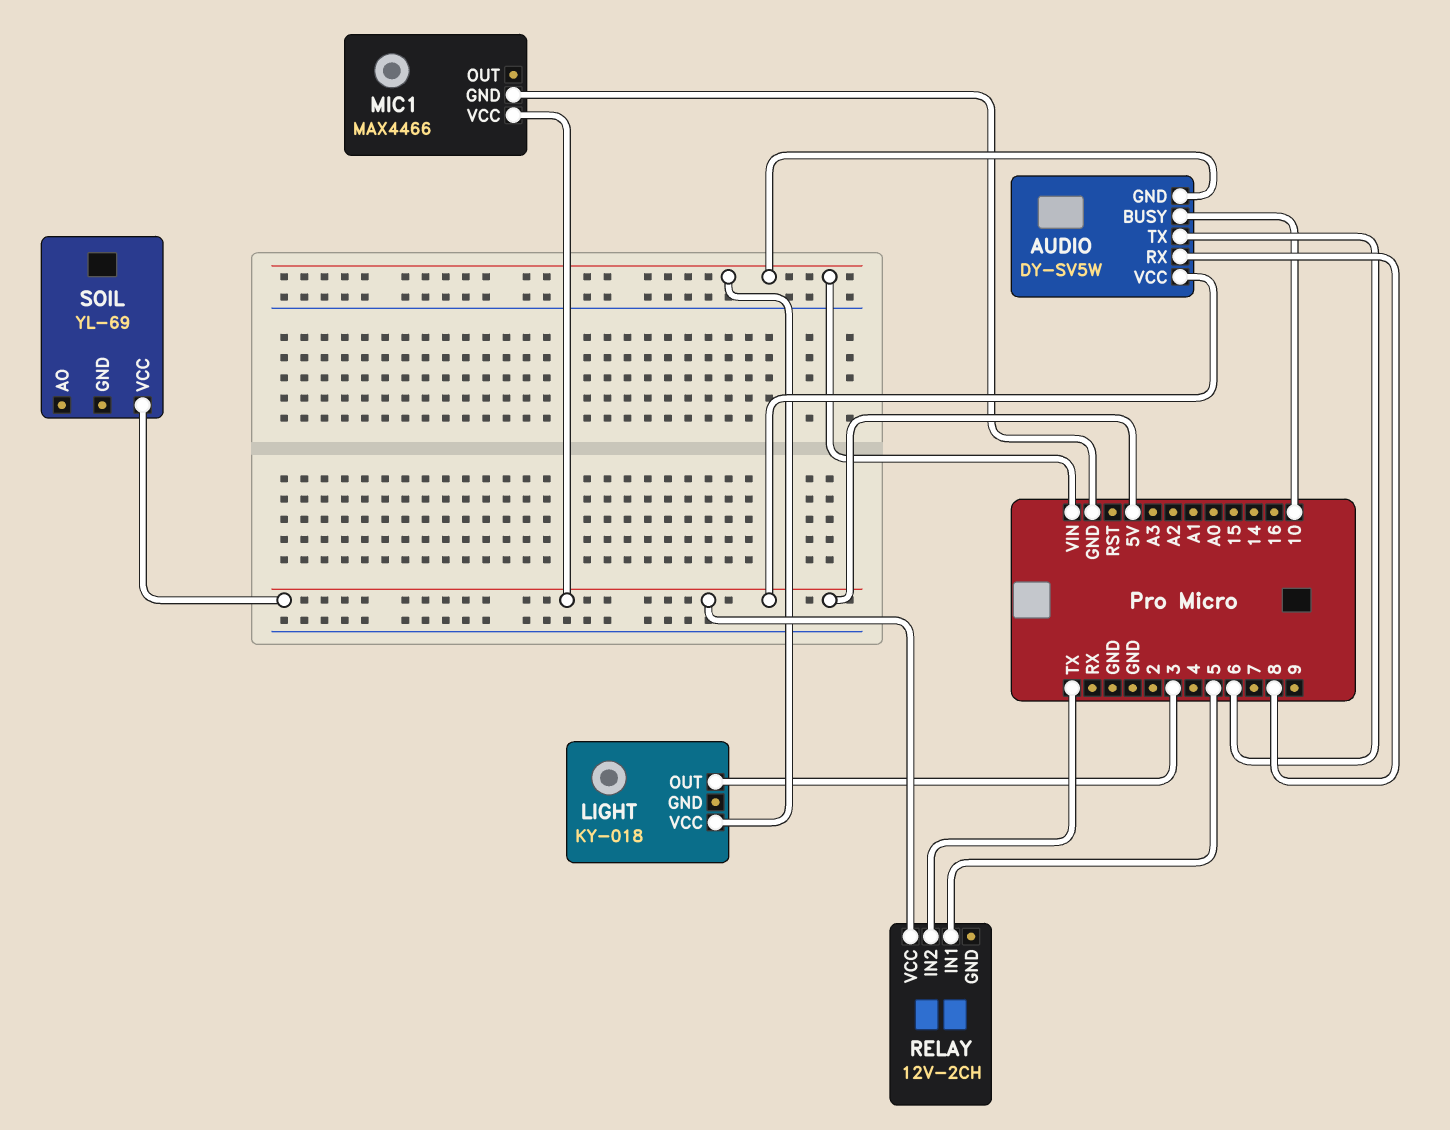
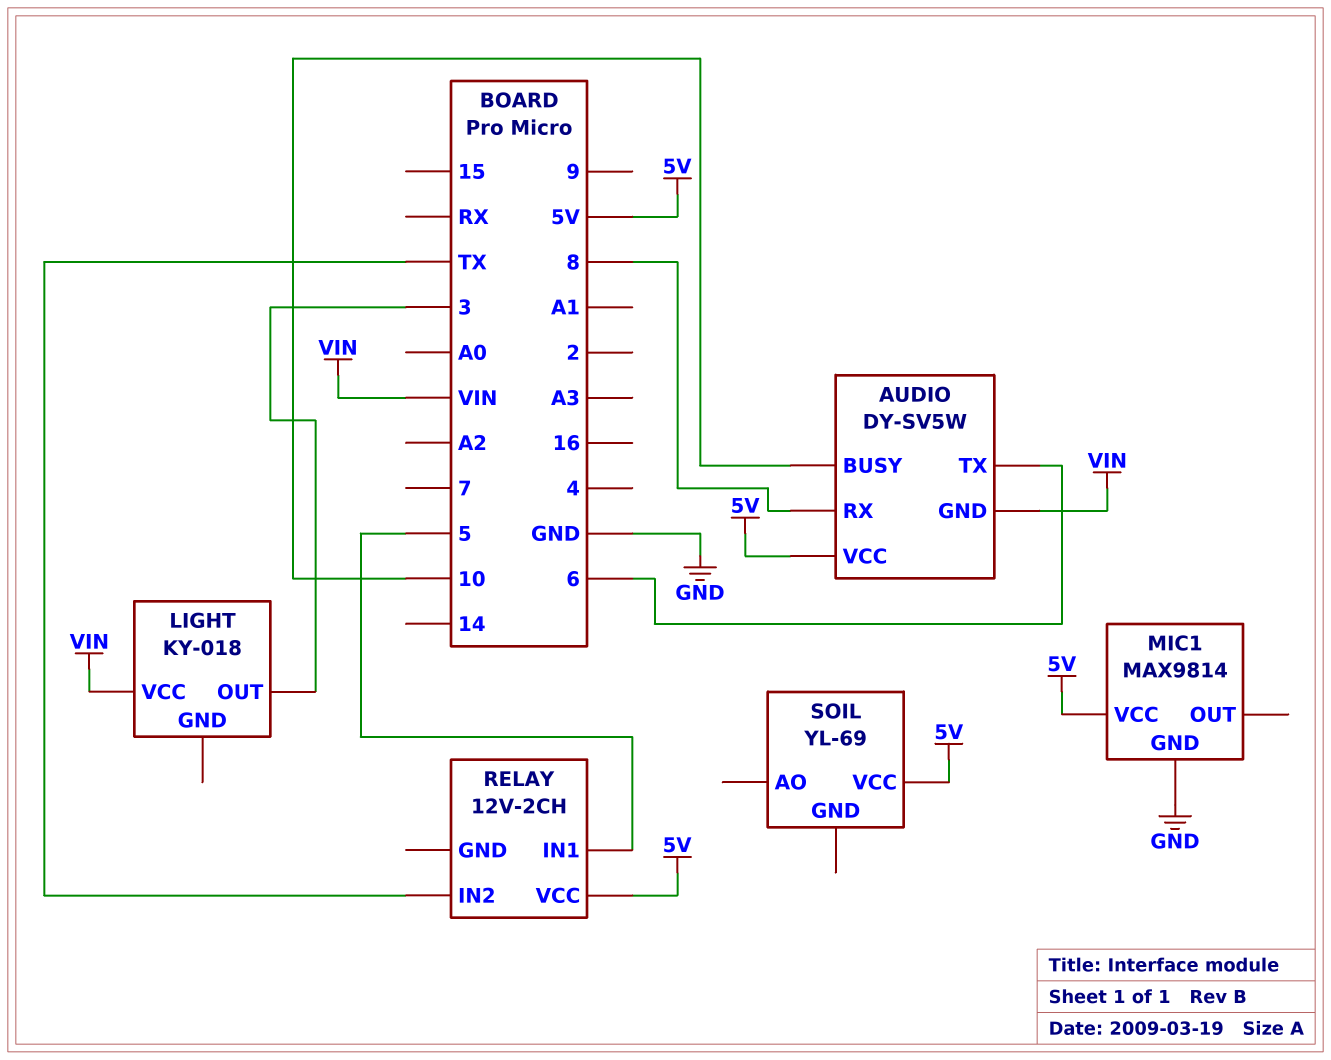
MIC1: MAX4466 -> MAX9814

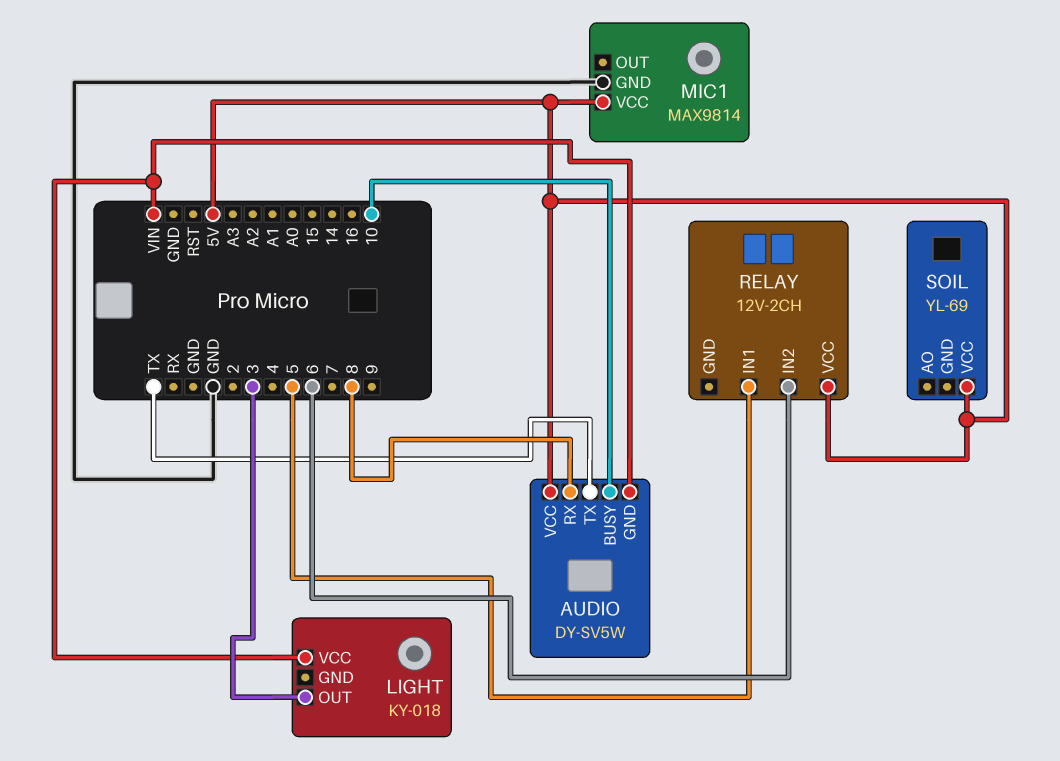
AUDIO pin TX: 6 -> TX
RELAY pin IN2: TX -> 6

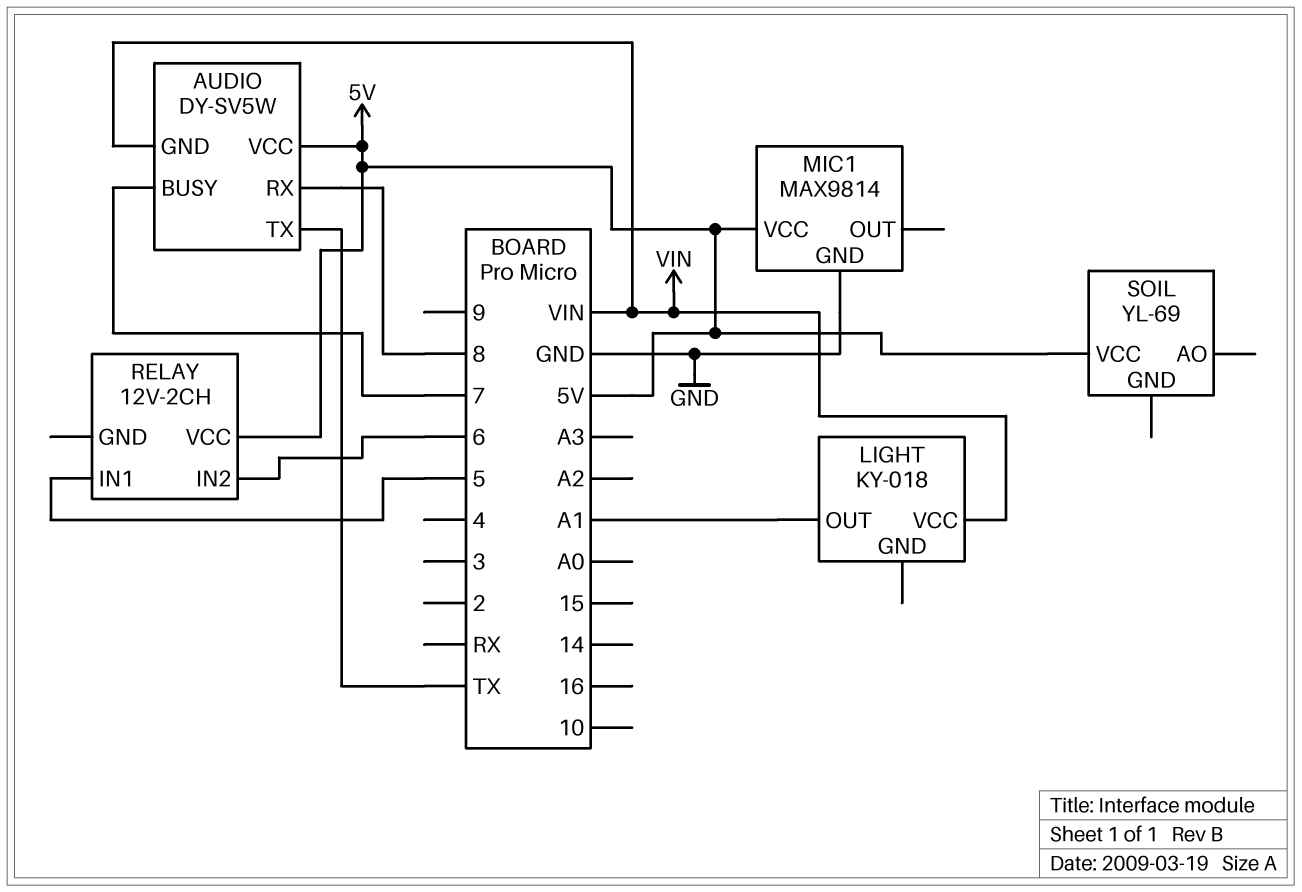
AUDIO pin BUSY: 10 -> 7
LIGHT pin OUT: 3 -> A1

